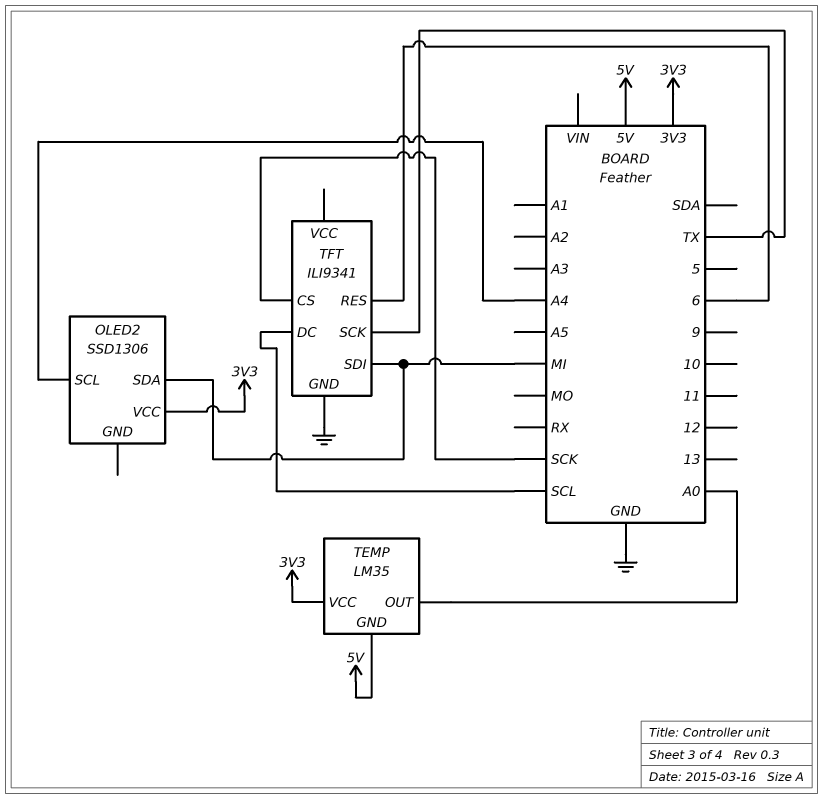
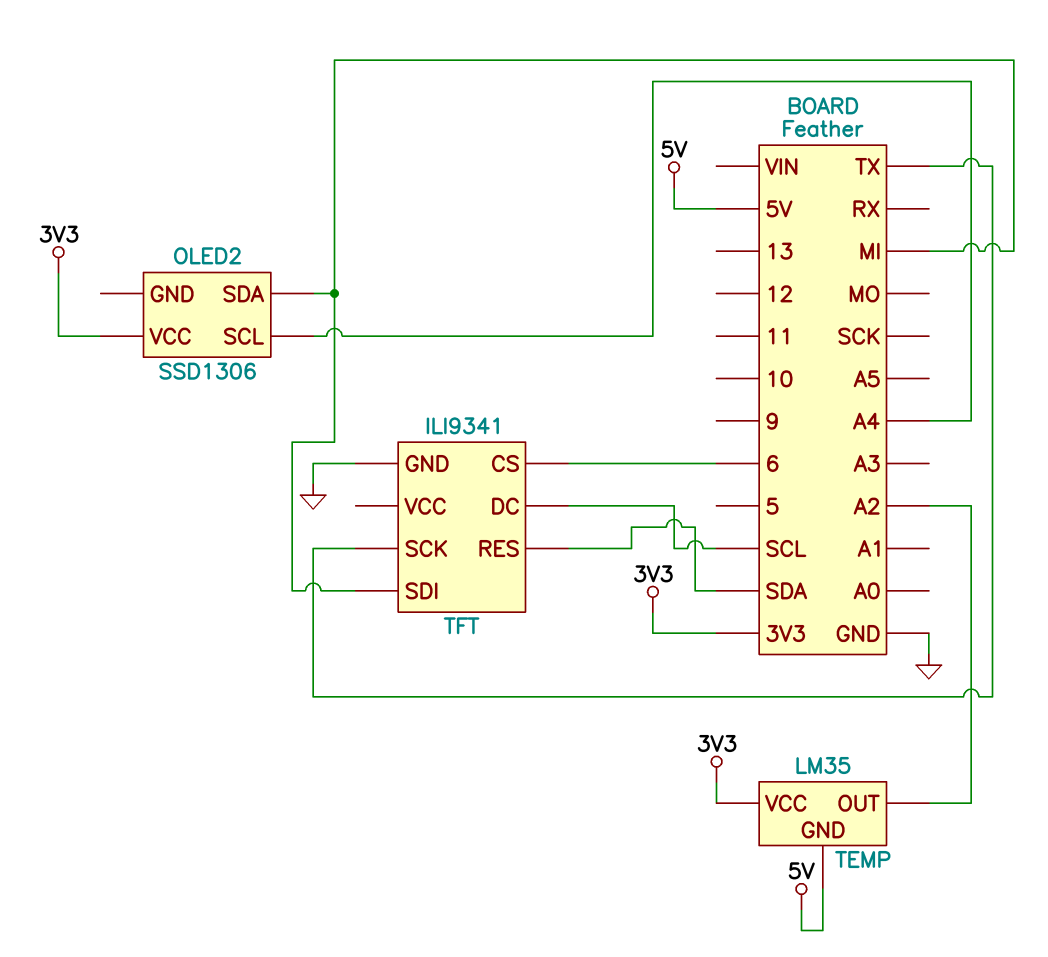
TEMP pin OUT: A0 -> A2
TFT pin CS: SCK -> 6
TFT pin RES: 6 -> SDA

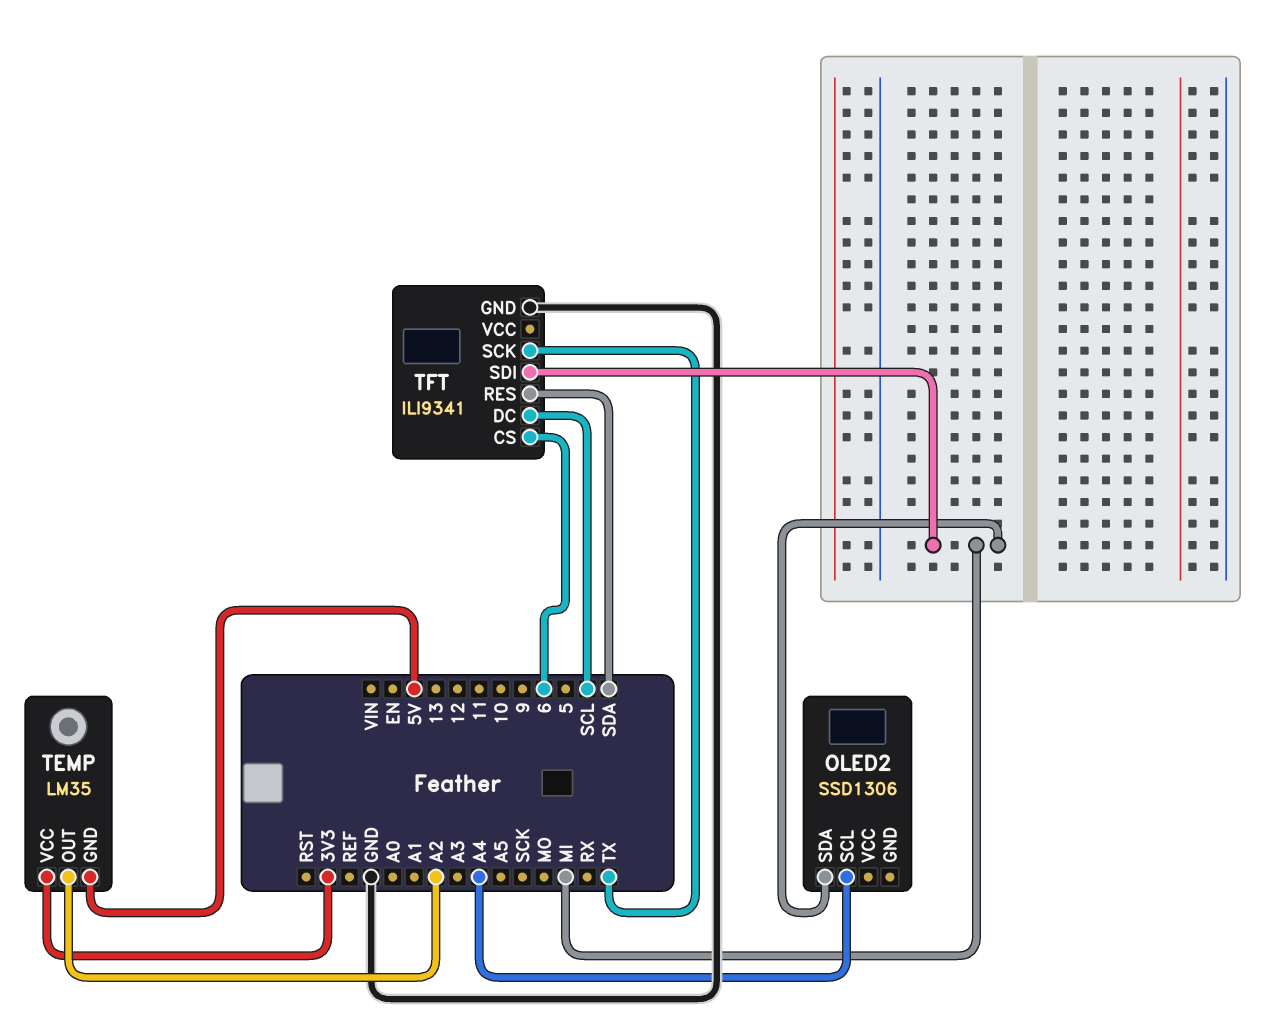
OLED2 pin VCC: 3V3 -> none

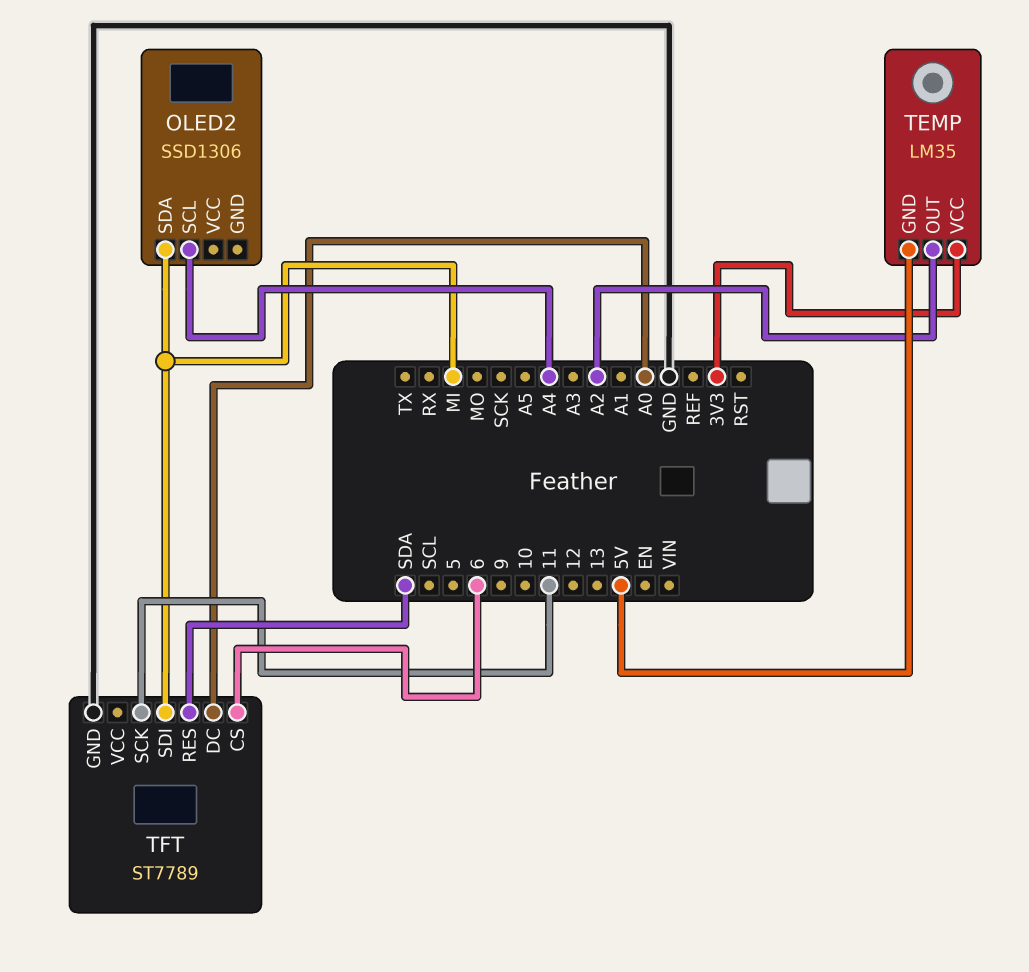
TFT: ILI9341 -> ST7789
TFT pin DC: SCL -> A0
TFT pin SCK: TX -> 11

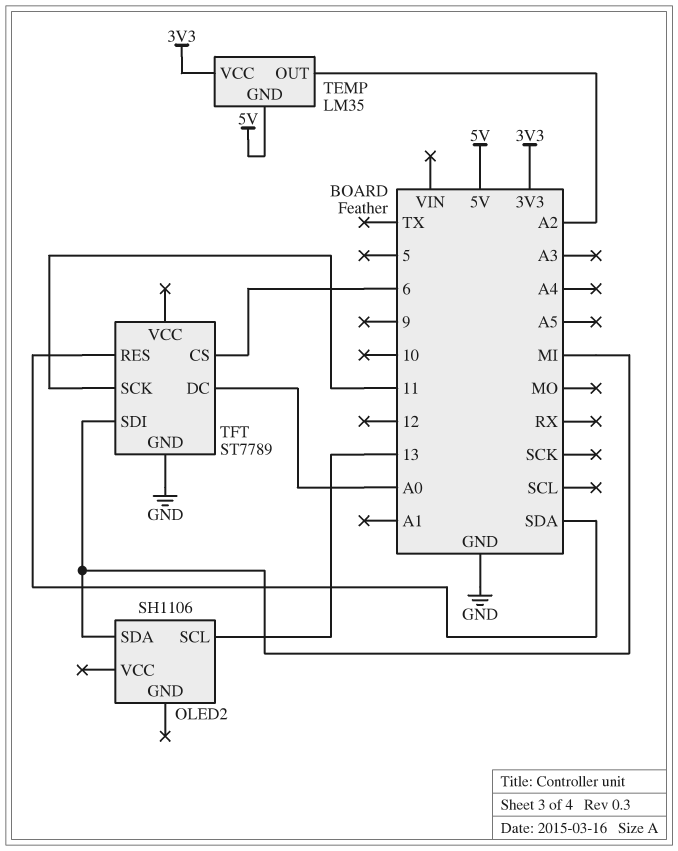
OLED2: SSD1306 -> SH1106
OLED2 pin SCL: A4 -> 13

